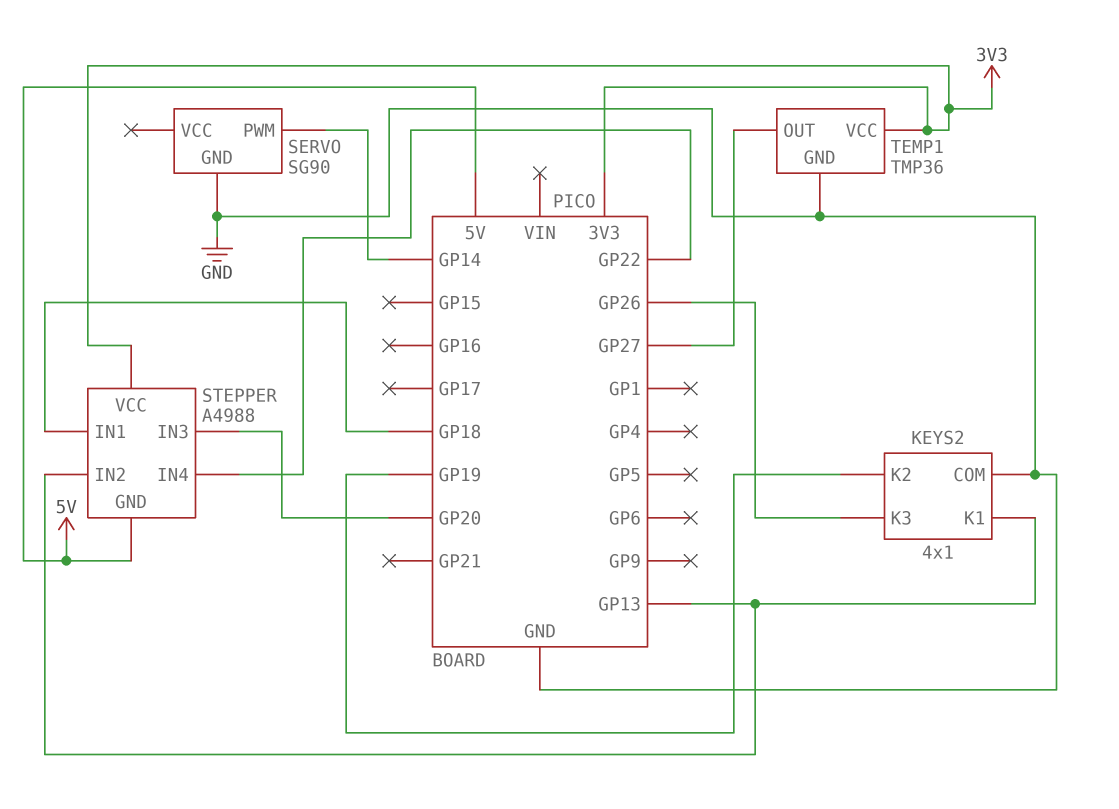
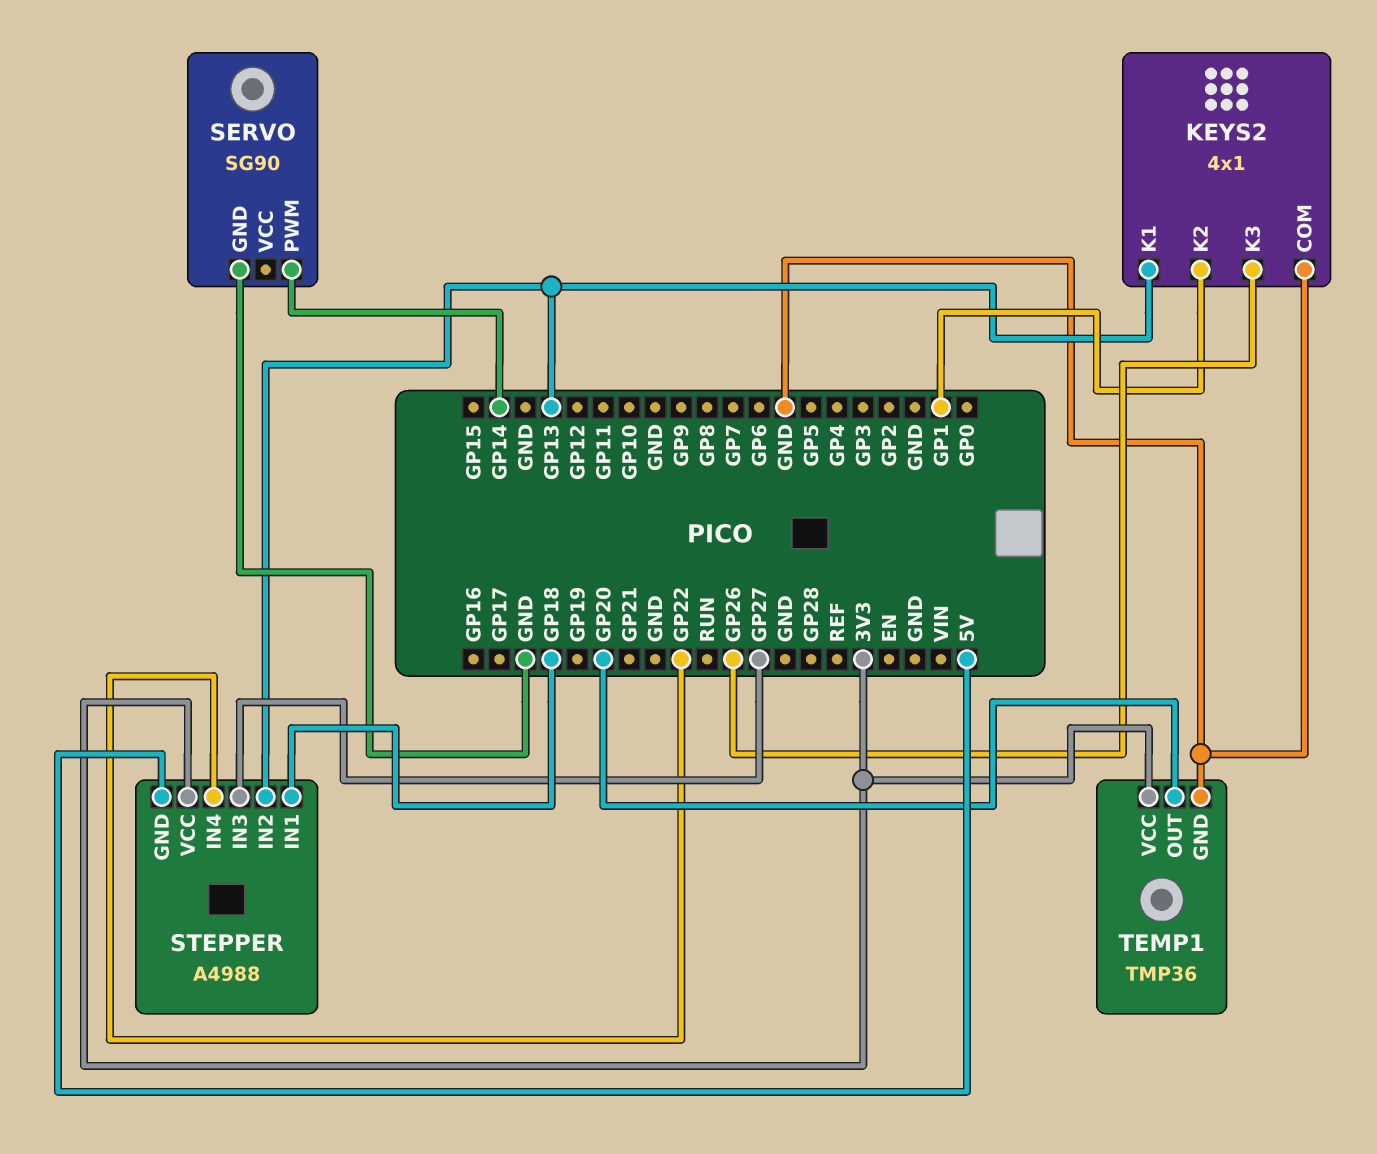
KEYS2 pin K2: GP19 -> GP1
STEPPER pin IN3: GP20 -> GP27
TEMP1 pin OUT: GP27 -> GP20

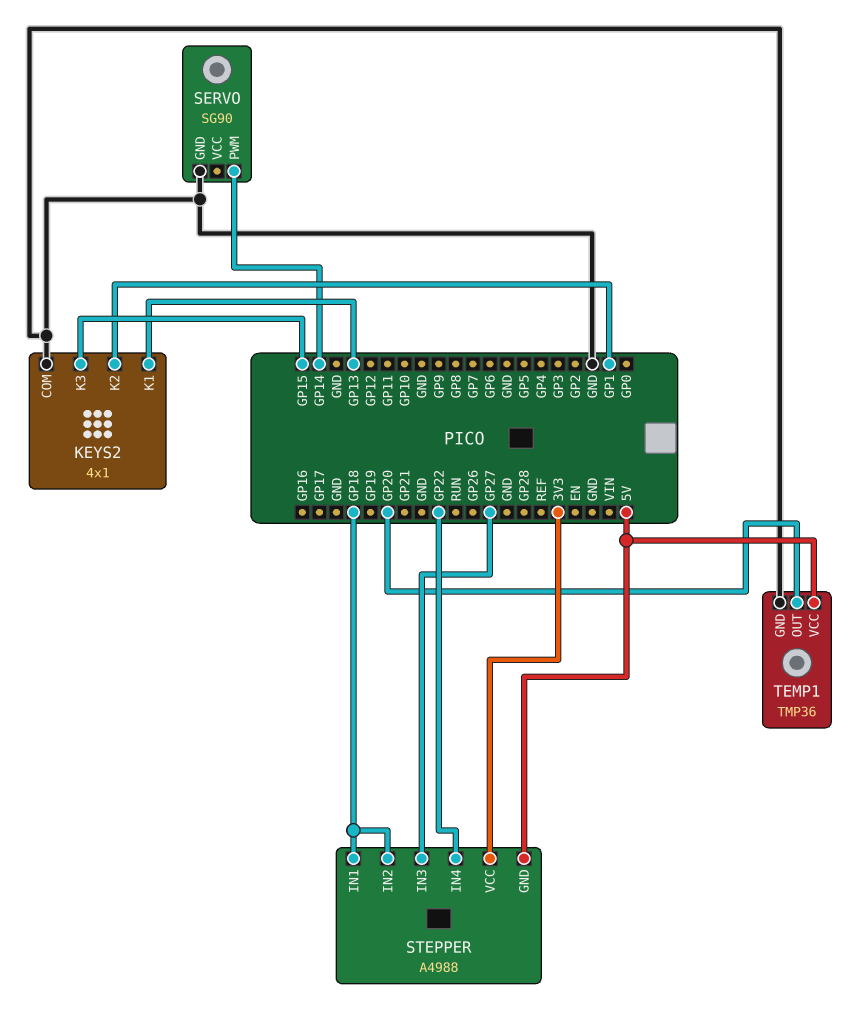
KEYS2 pin K3: GP26 -> GP15
STEPPER pin IN2: GP13 -> GP18
TEMP1 pin VCC: 3V3 -> 5V

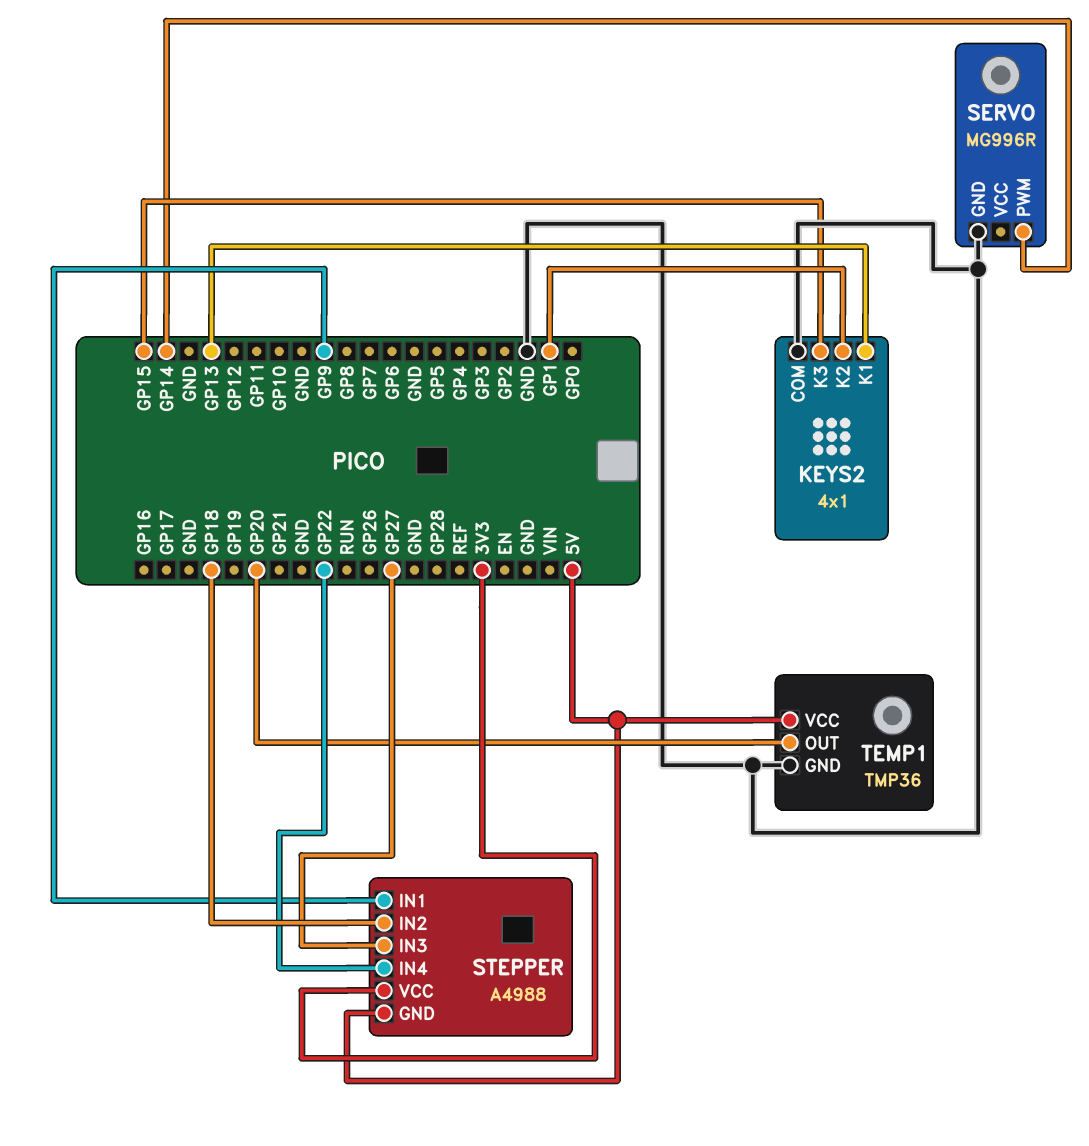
SERVO: SG90 -> MG996R
STEPPER pin IN1: GP18 -> GP9

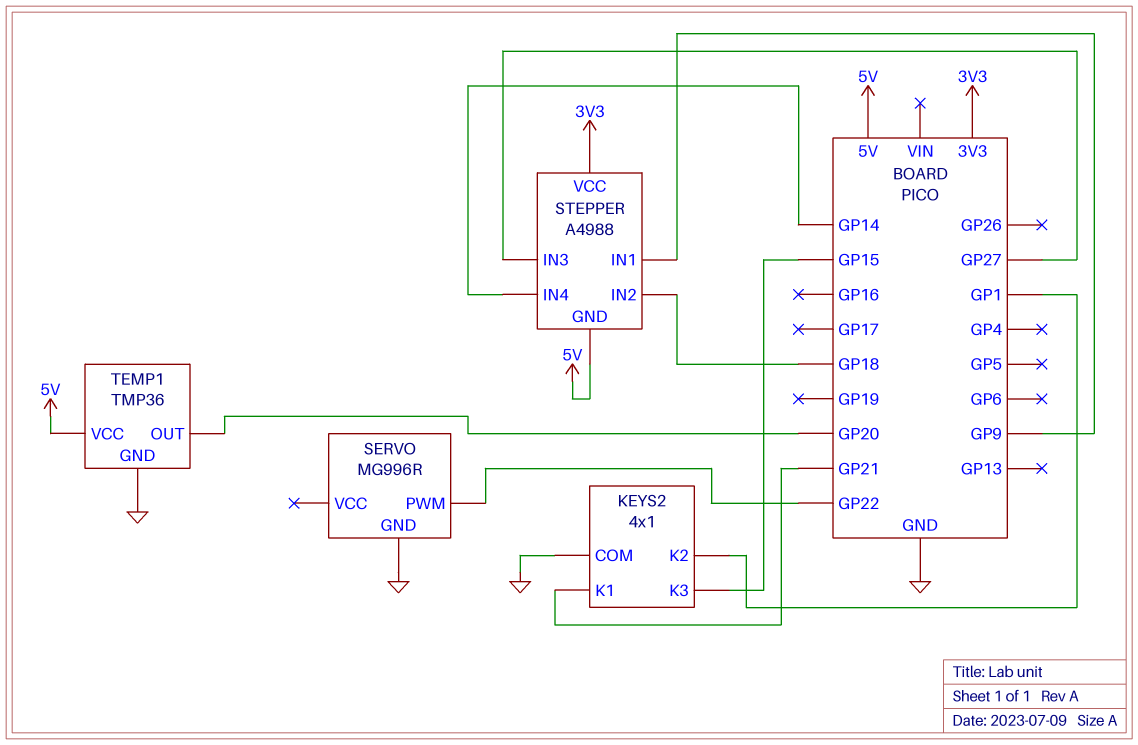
KEYS2 pin K1: GP13 -> GP21
SERVO pin PWM: GP14 -> GP22
STEPPER pin IN4: GP22 -> GP14

